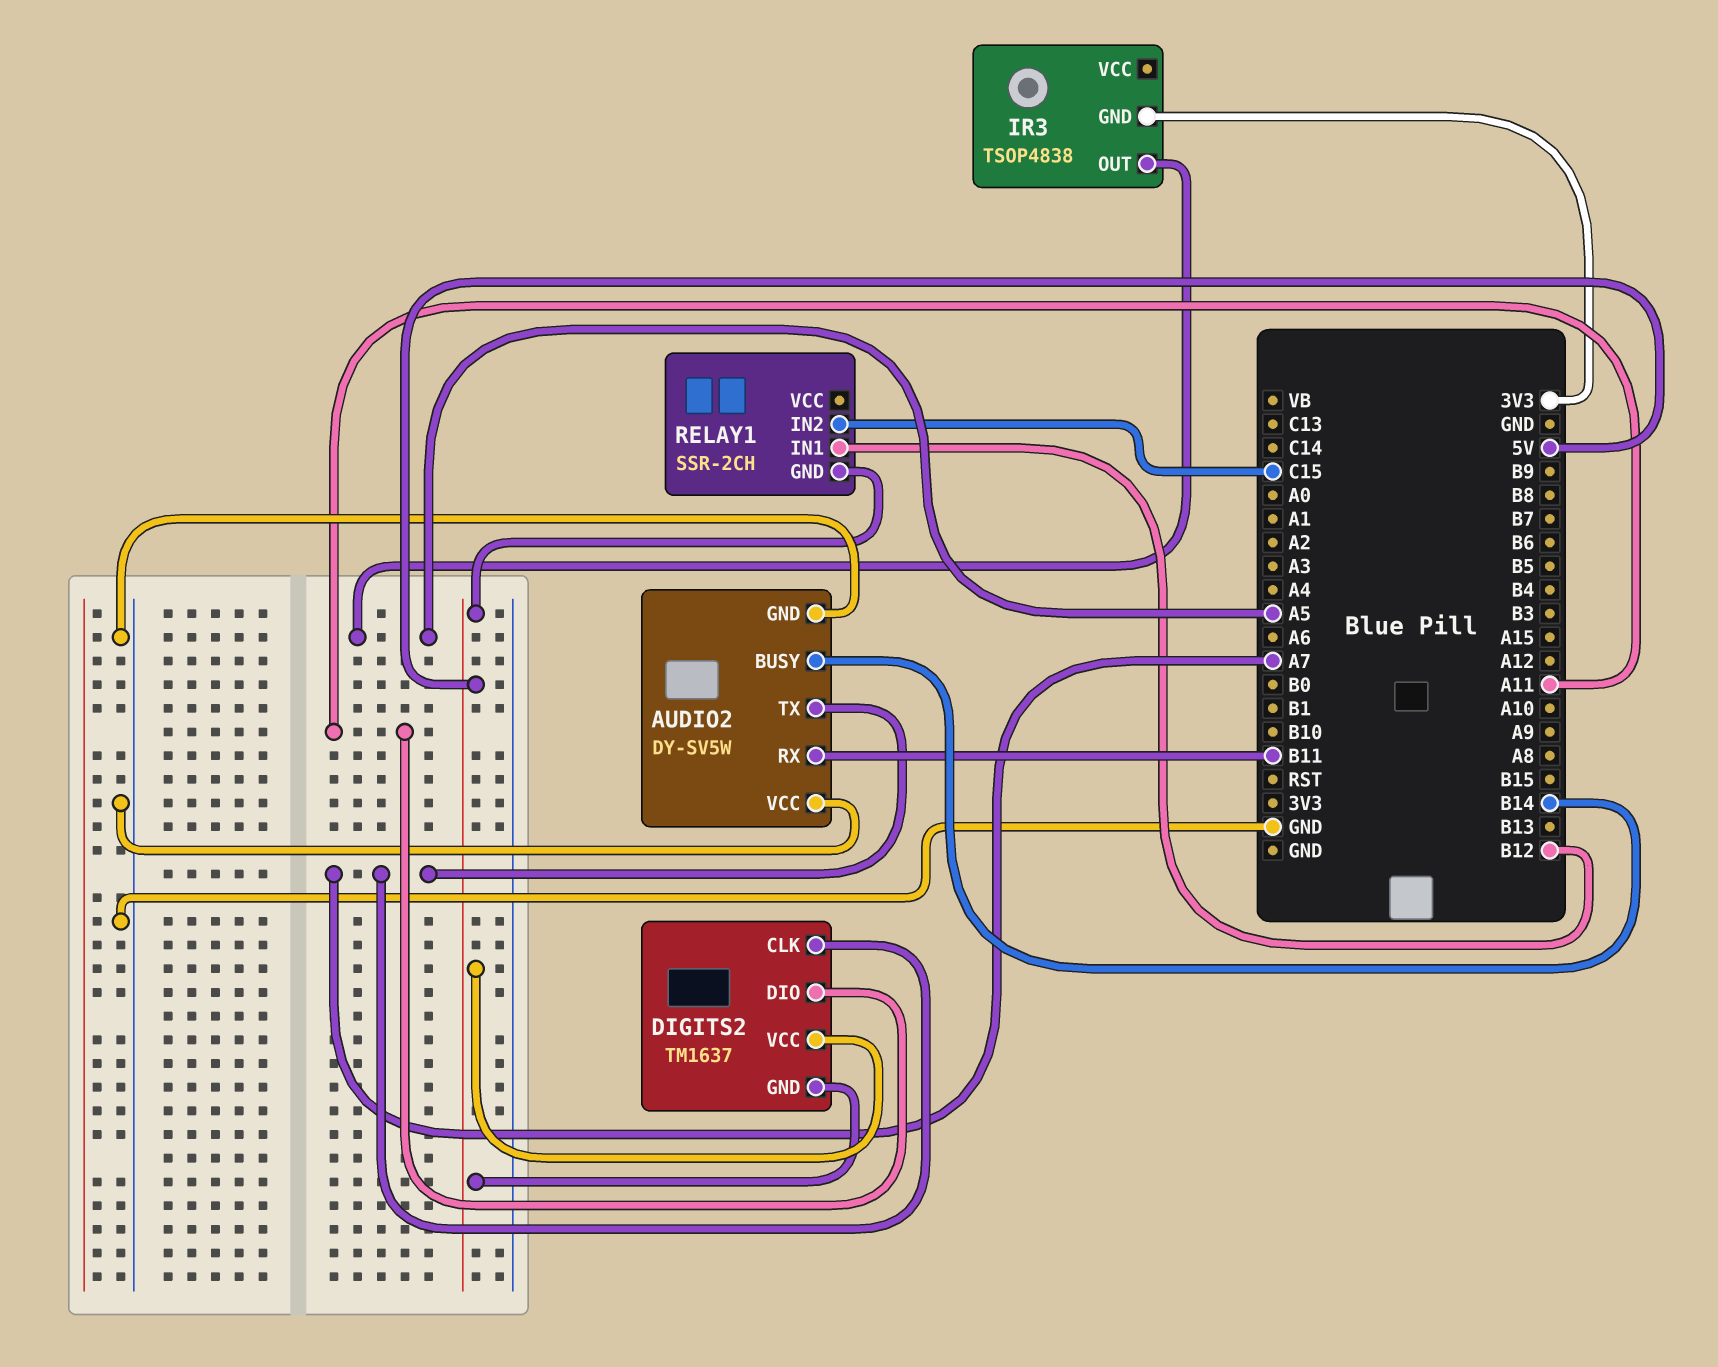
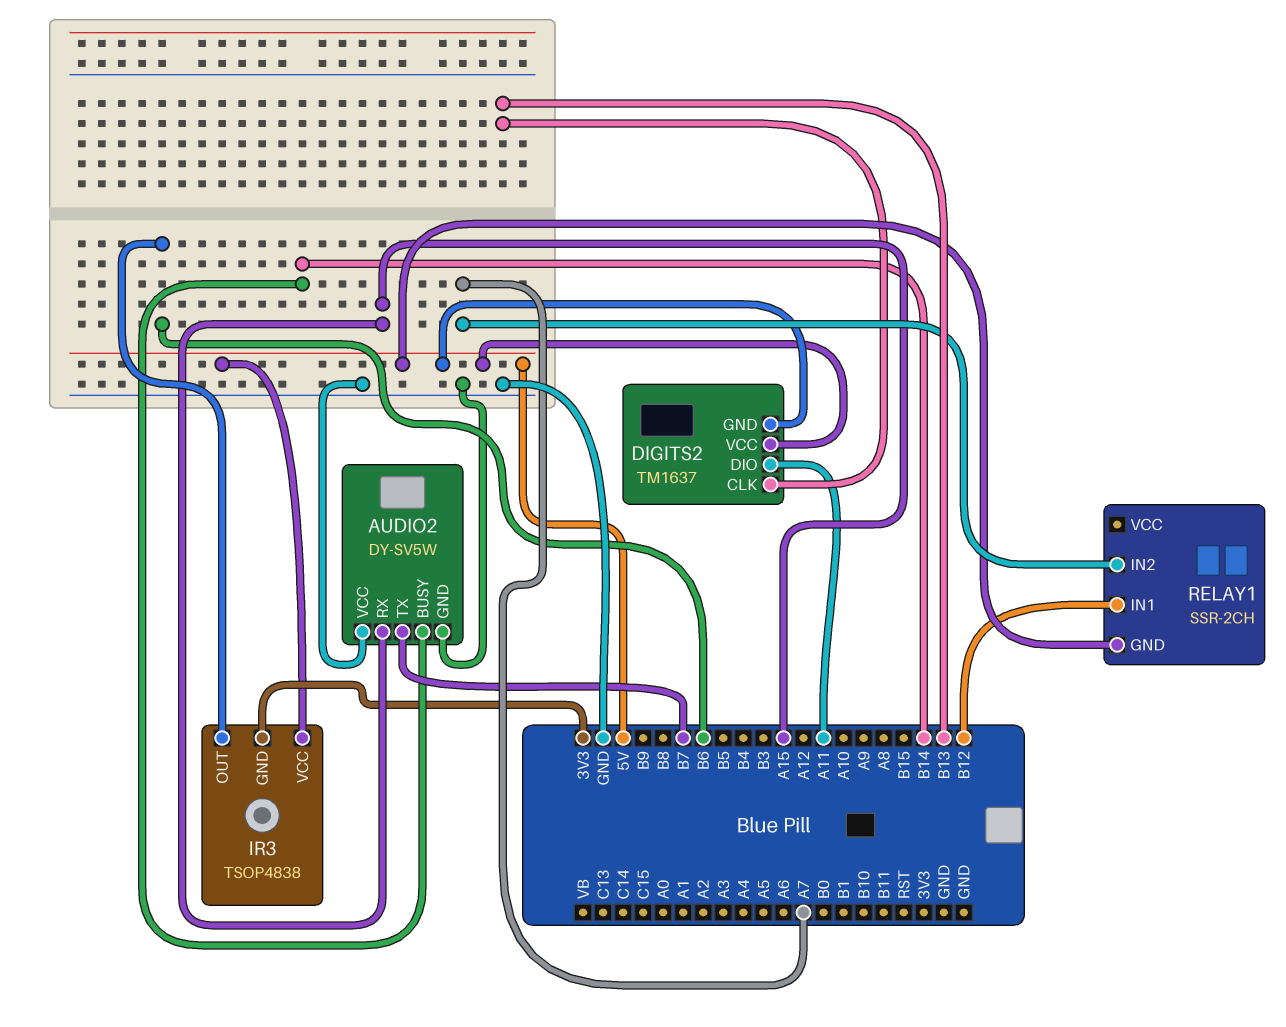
AUDIO2 pin RX: B11 -> A15
AUDIO2 pin TX: A7 -> B7
DIGITS2 pin CLK: A7 -> B13
IR3 pin OUT: A5 -> B6
IR3 pin VCC: none -> 5V
RELAY1 pin IN2: C15 -> A7

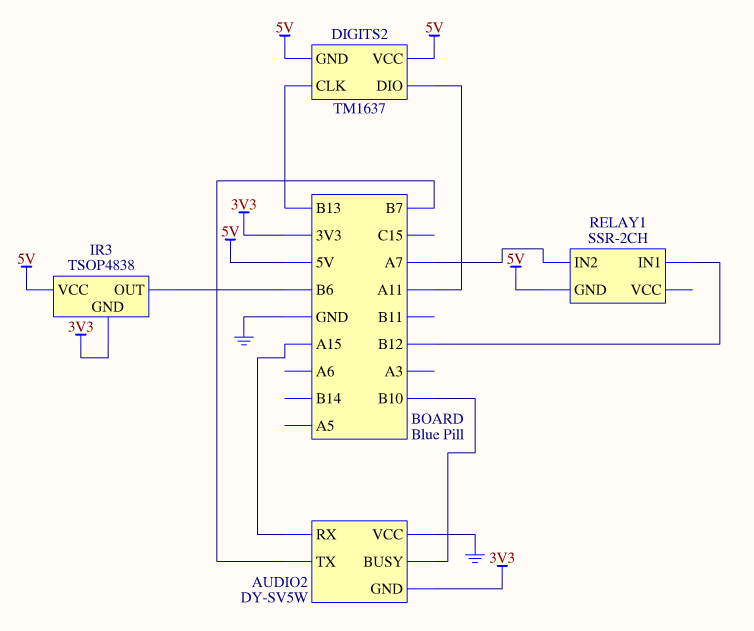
AUDIO2 pin BUSY: B14 -> B10
AUDIO2 pin GND: GND -> 3V3

